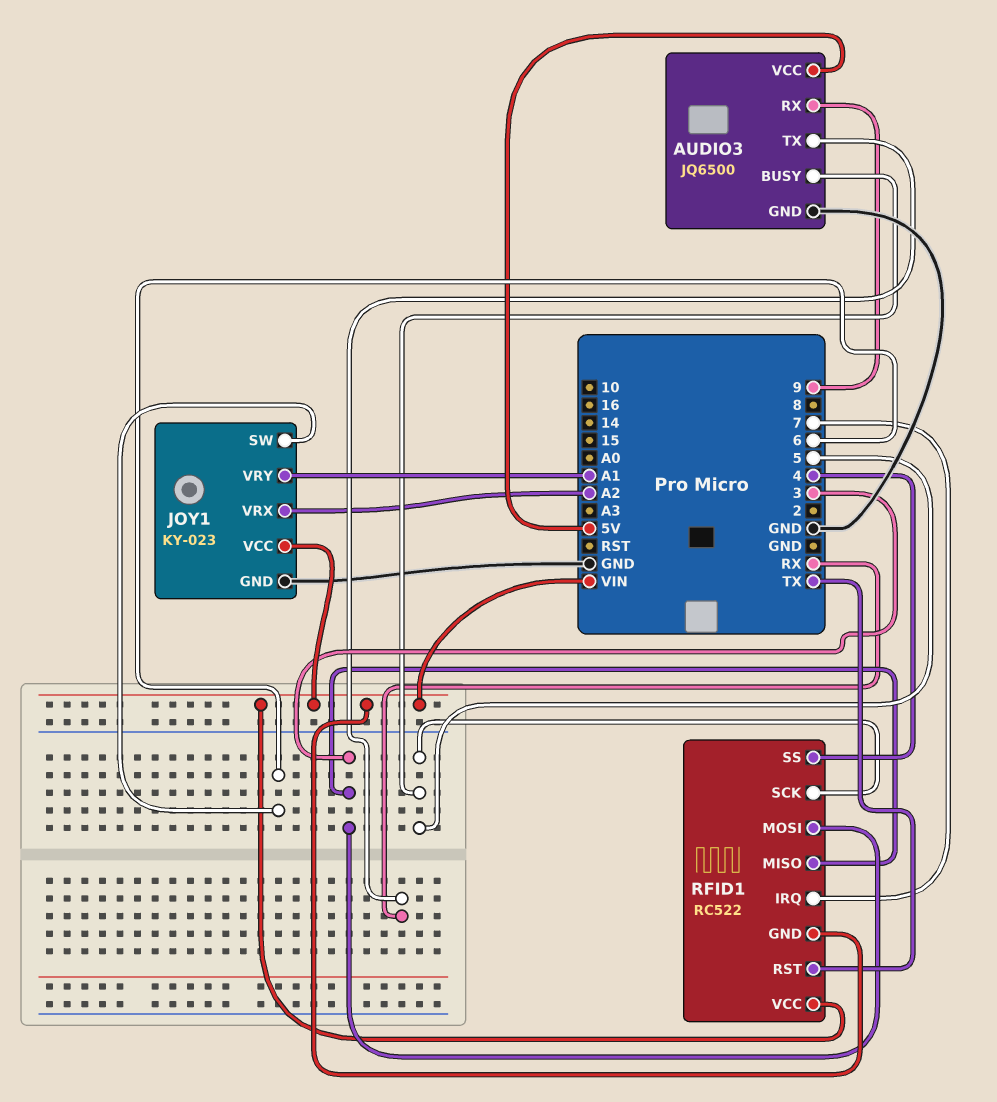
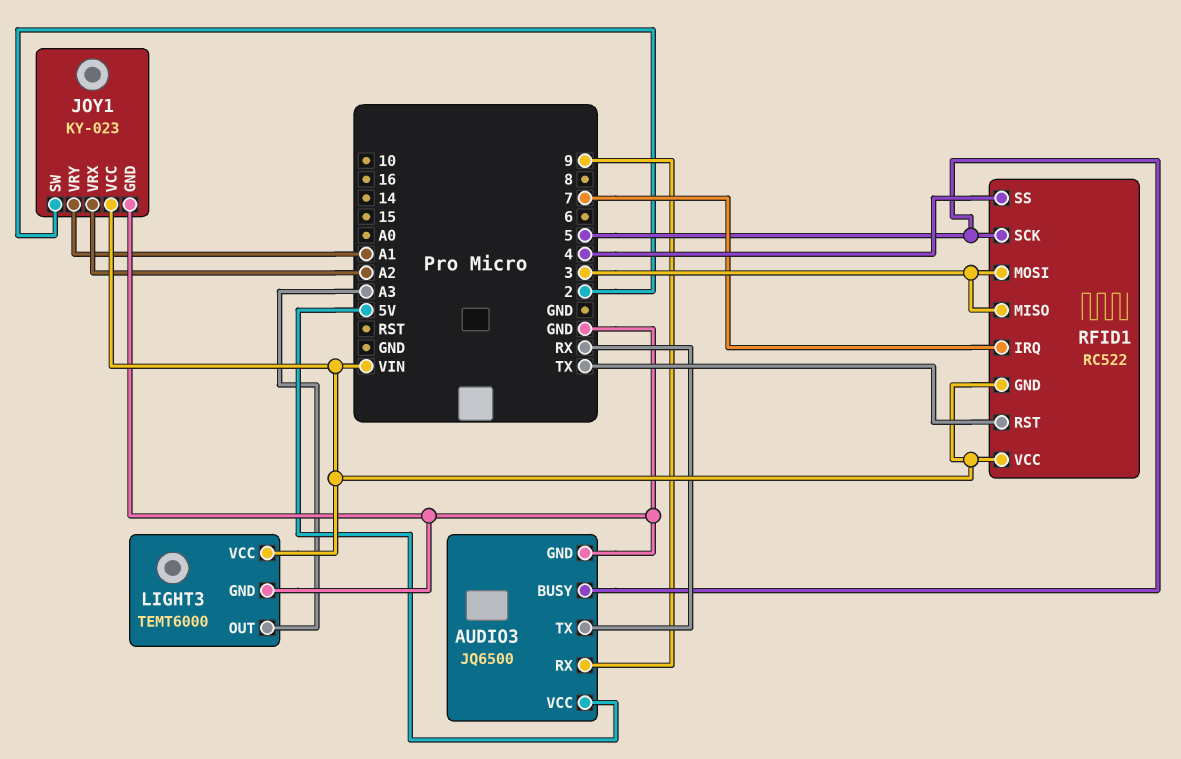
JOY1 pin SW: 6 -> 2
LIGHT3: none -> TEMT6000
LIGHT3 pin GND: none -> GND
LIGHT3 pin OUT: none -> A3
LIGHT3 pin VCC: none -> VIN

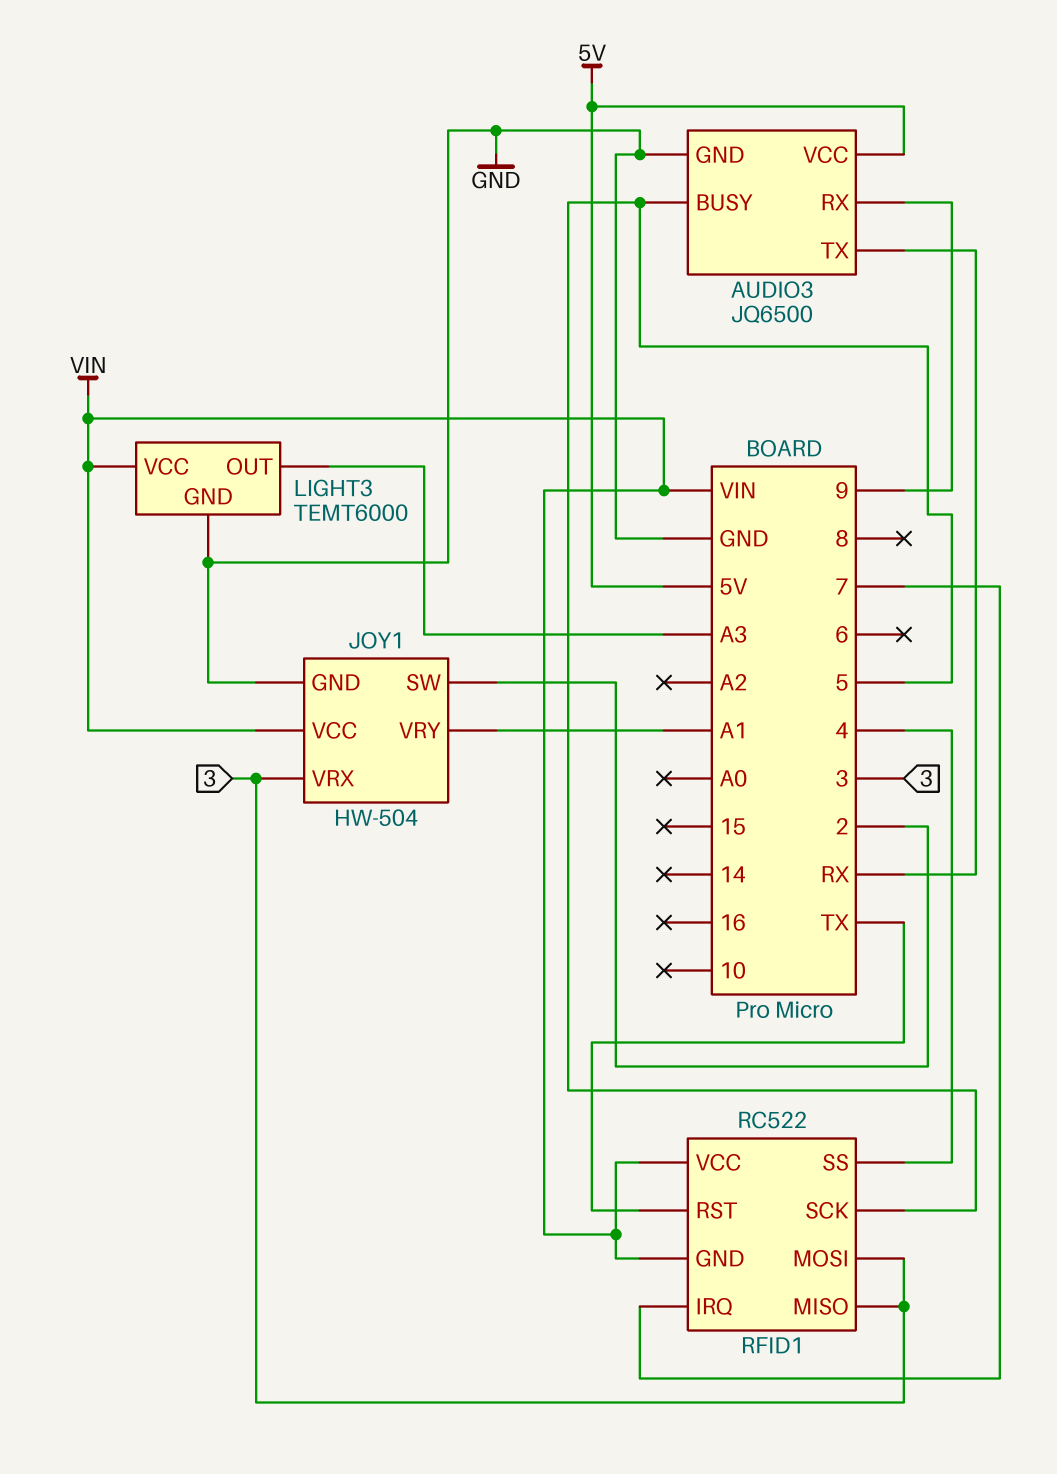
JOY1: KY-023 -> HW-504
JOY1 pin VRX: A2 -> 3

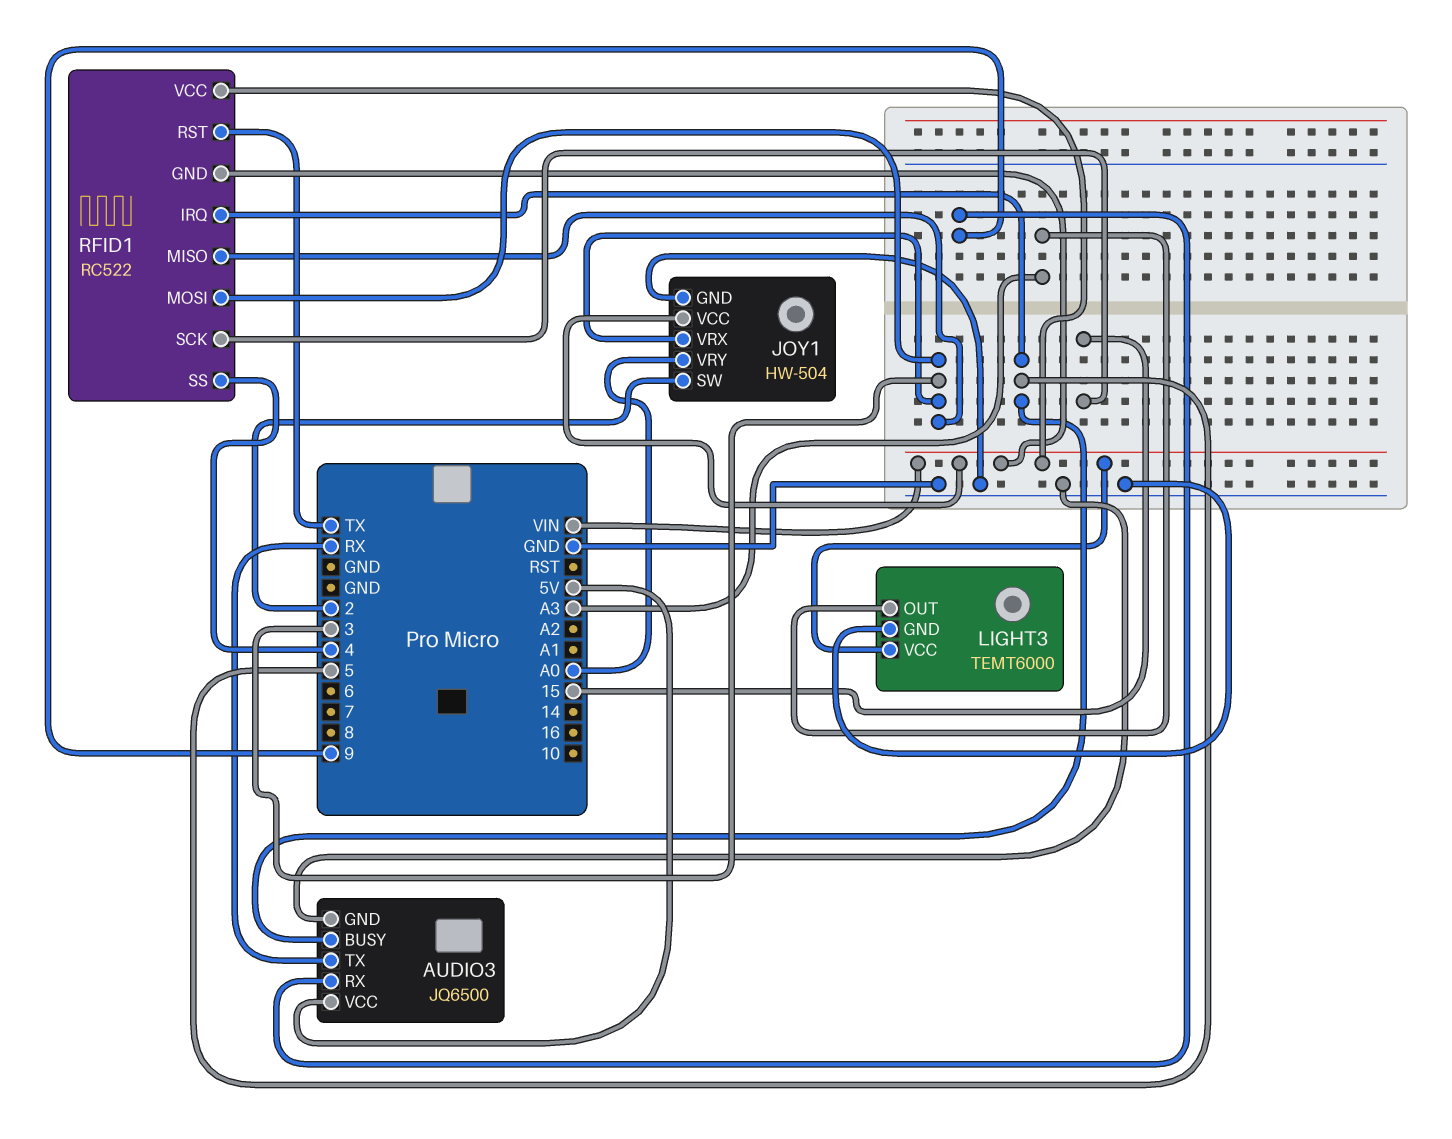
JOY1 pin VRY: A1 -> A0
RFID1 pin IRQ: 7 -> 5
RFID1 pin SCK: 5 -> 15

